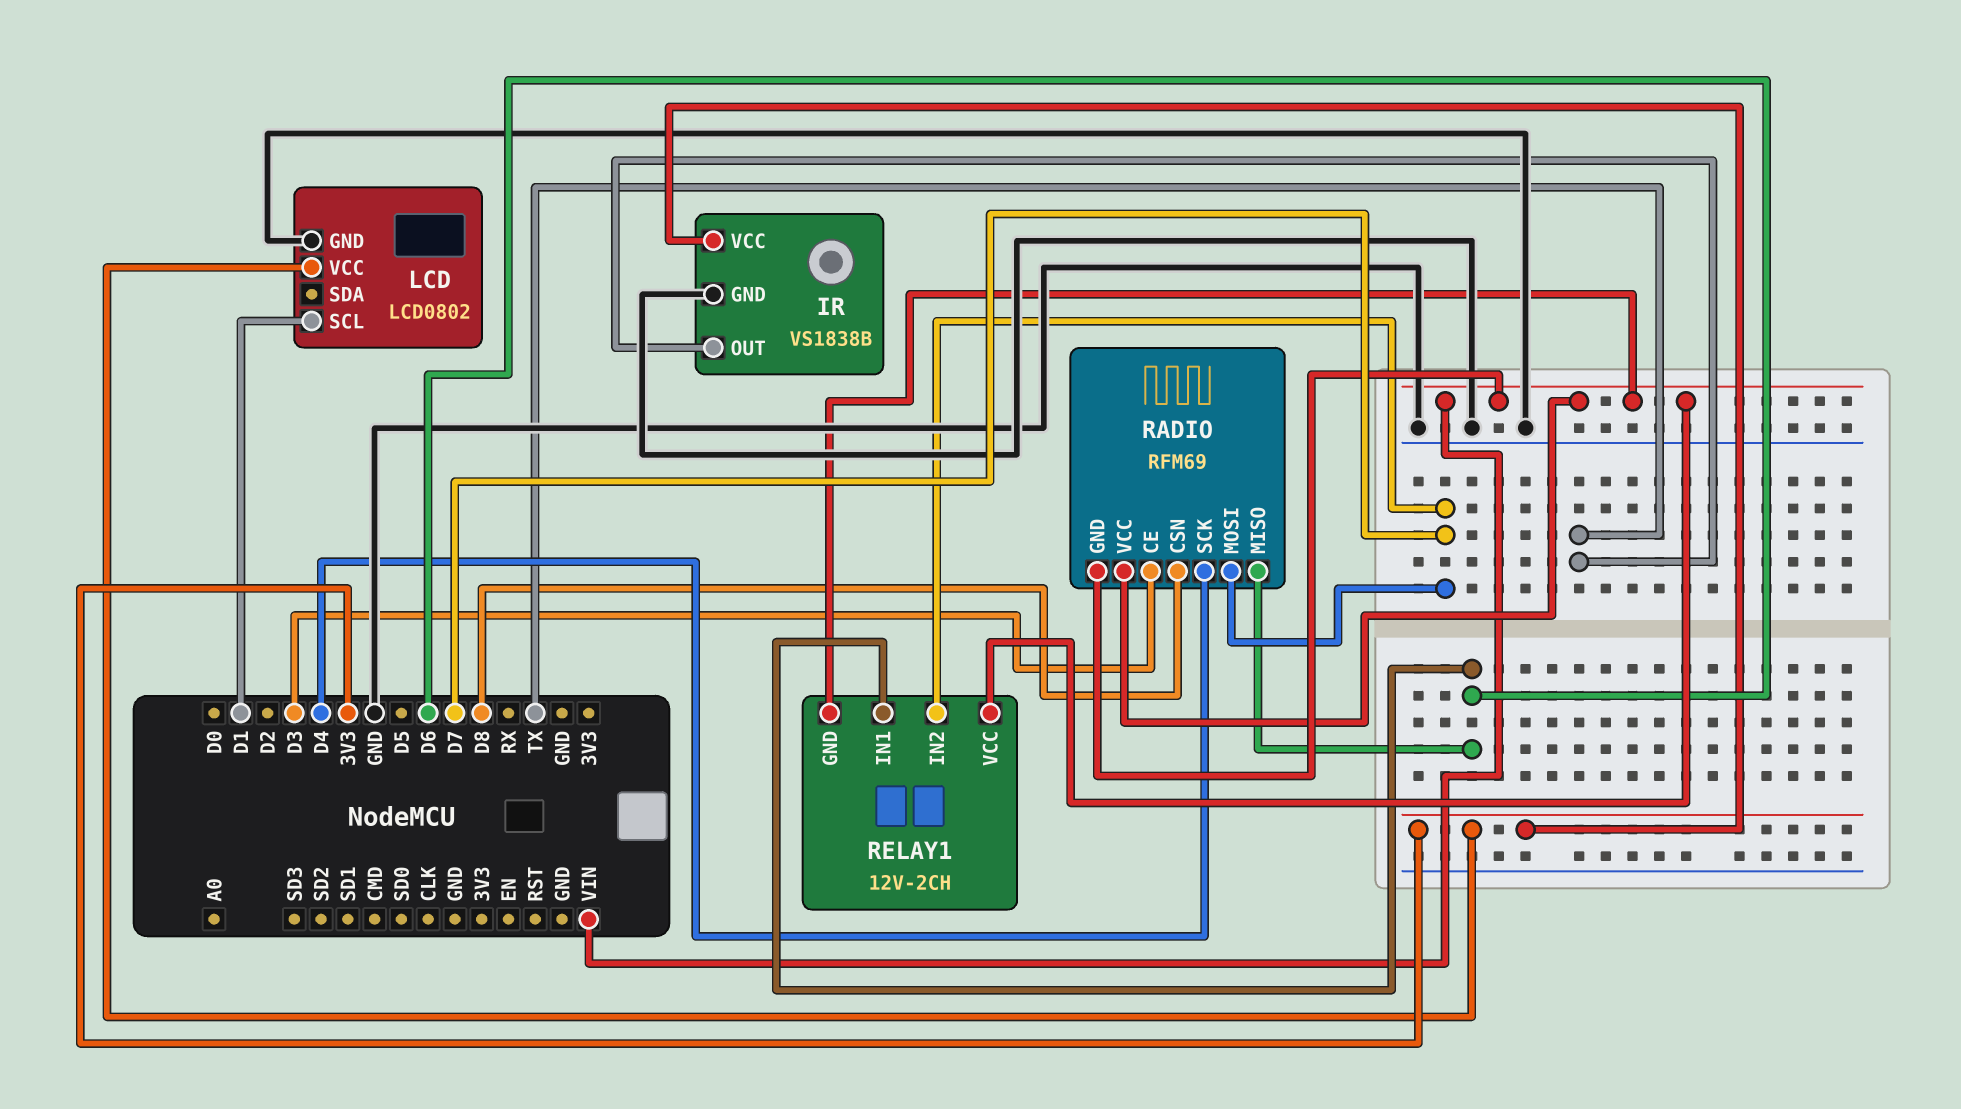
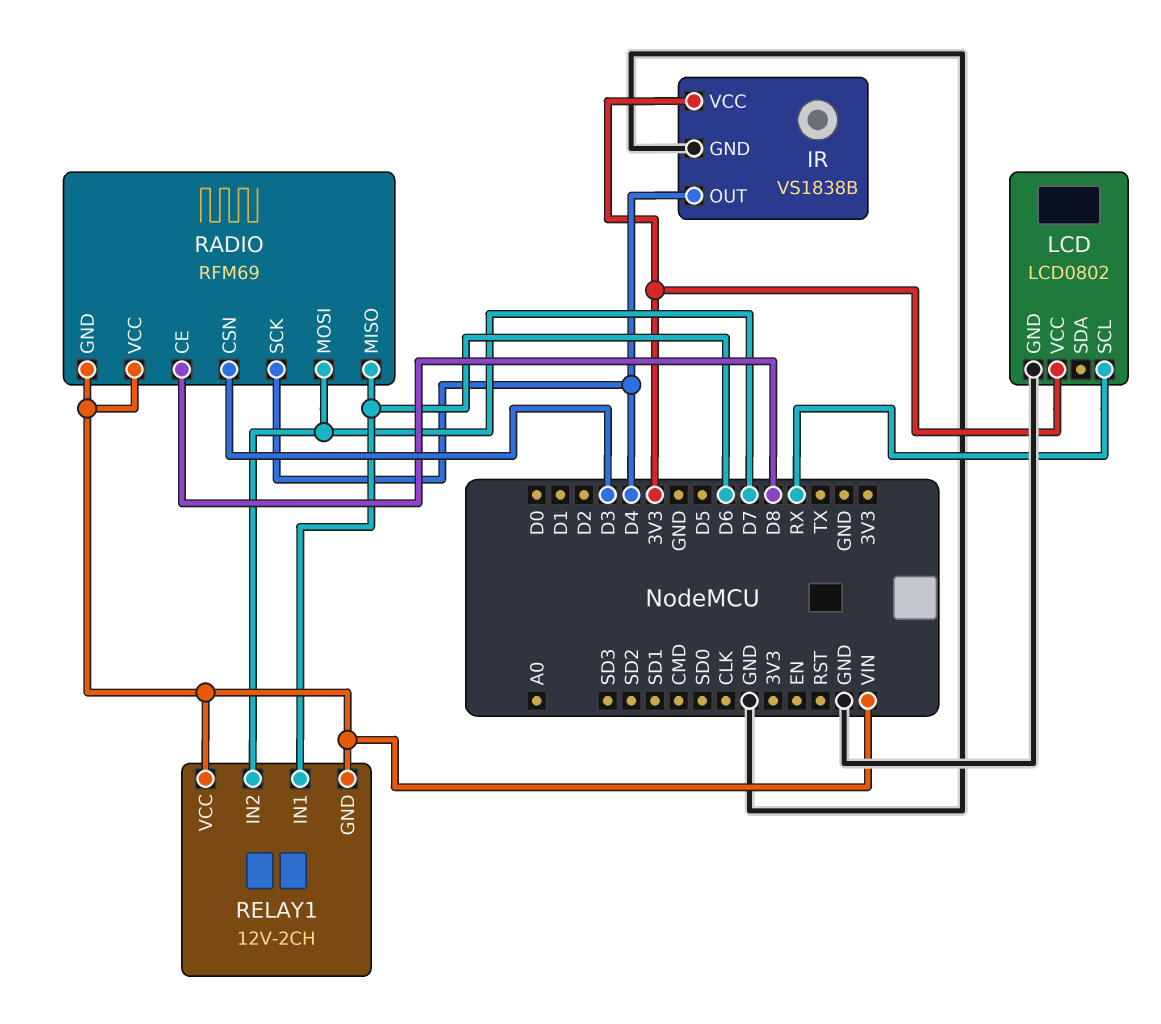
IR pin OUT: TX -> D4
LCD pin SCL: D1 -> RX
RADIO pin CE: D3 -> D8
RADIO pin CSN: D8 -> D3

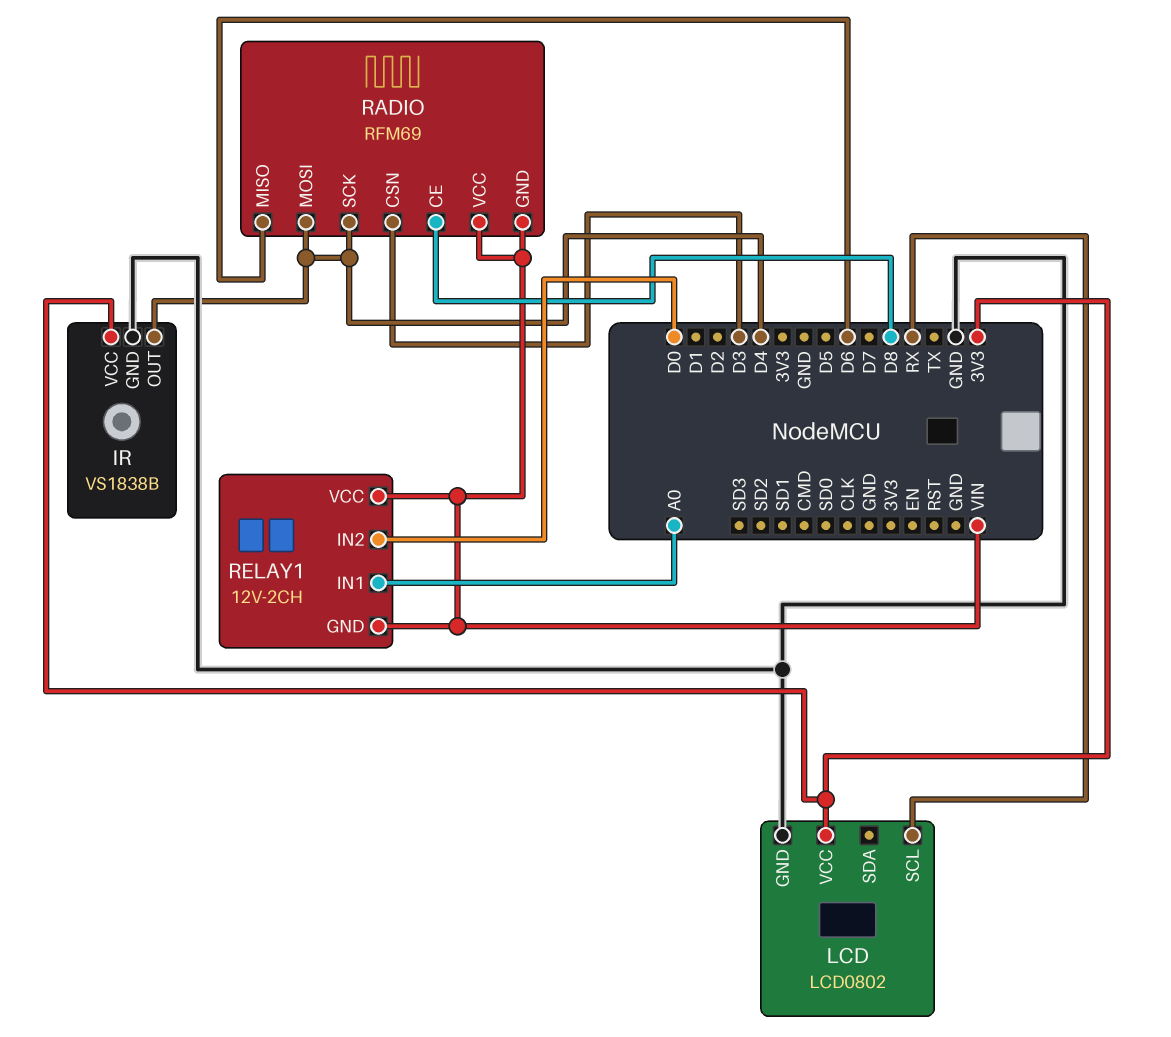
RADIO pin MOSI: D7 -> D4
RELAY1 pin IN1: D6 -> A0
RELAY1 pin IN2: D7 -> D0

